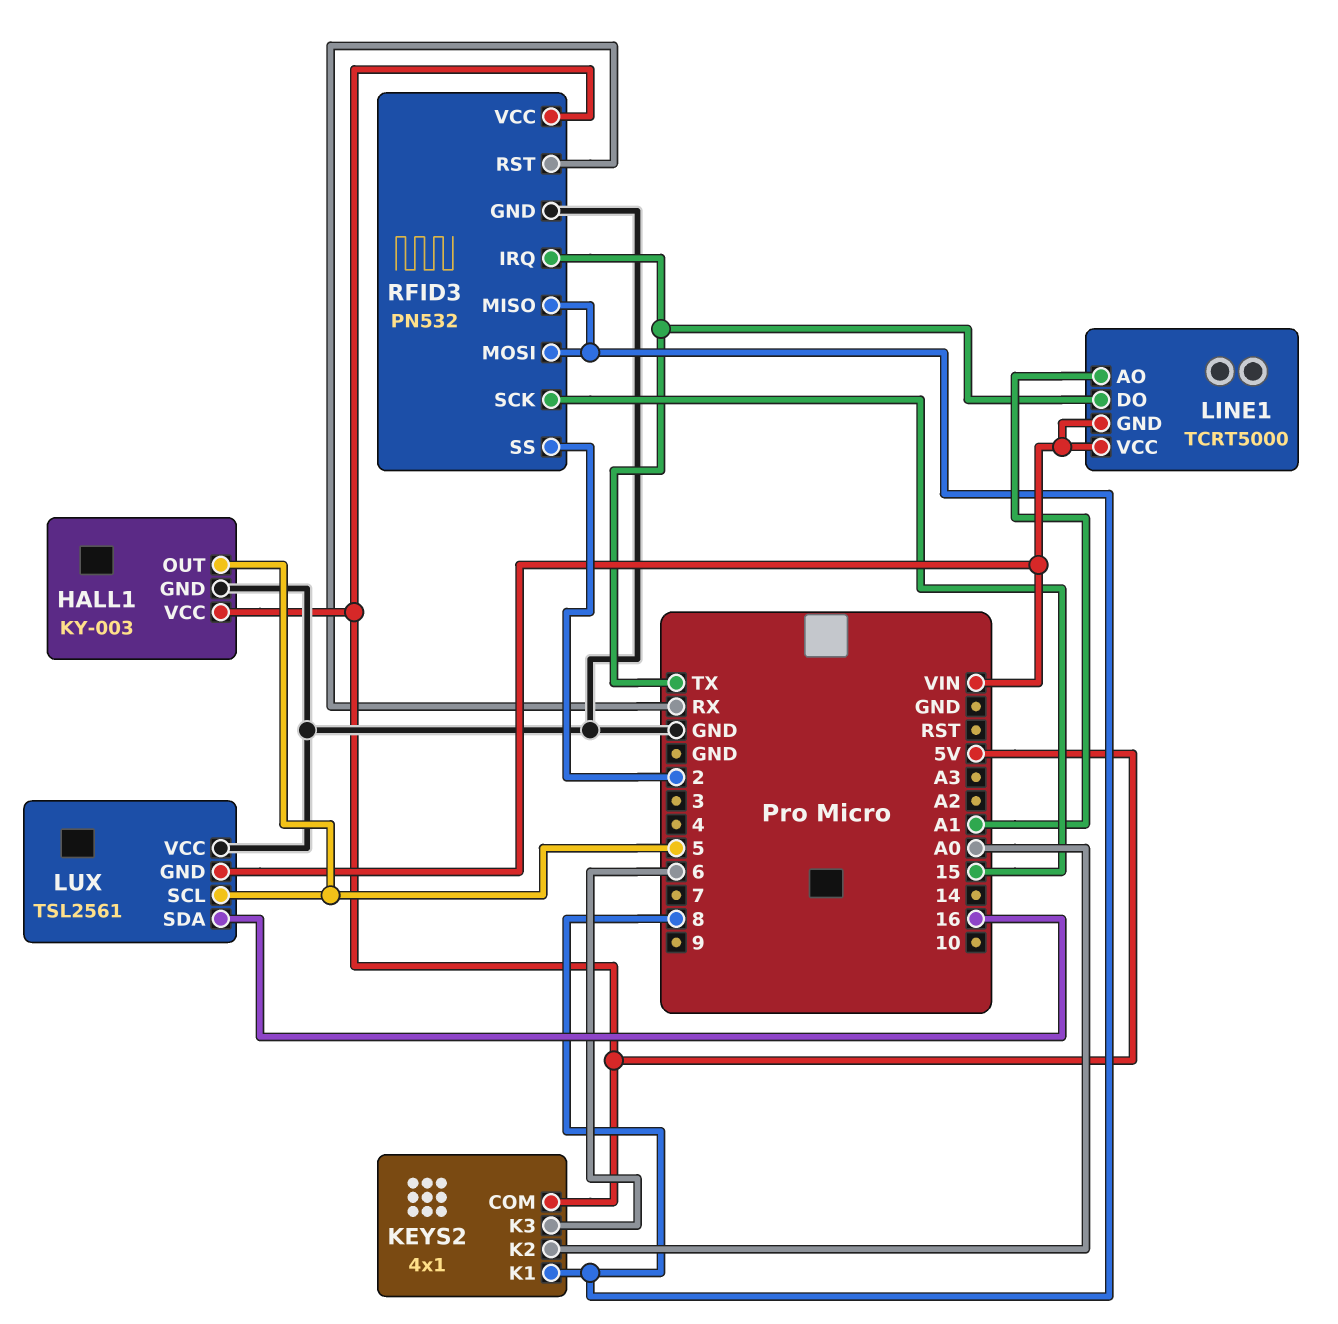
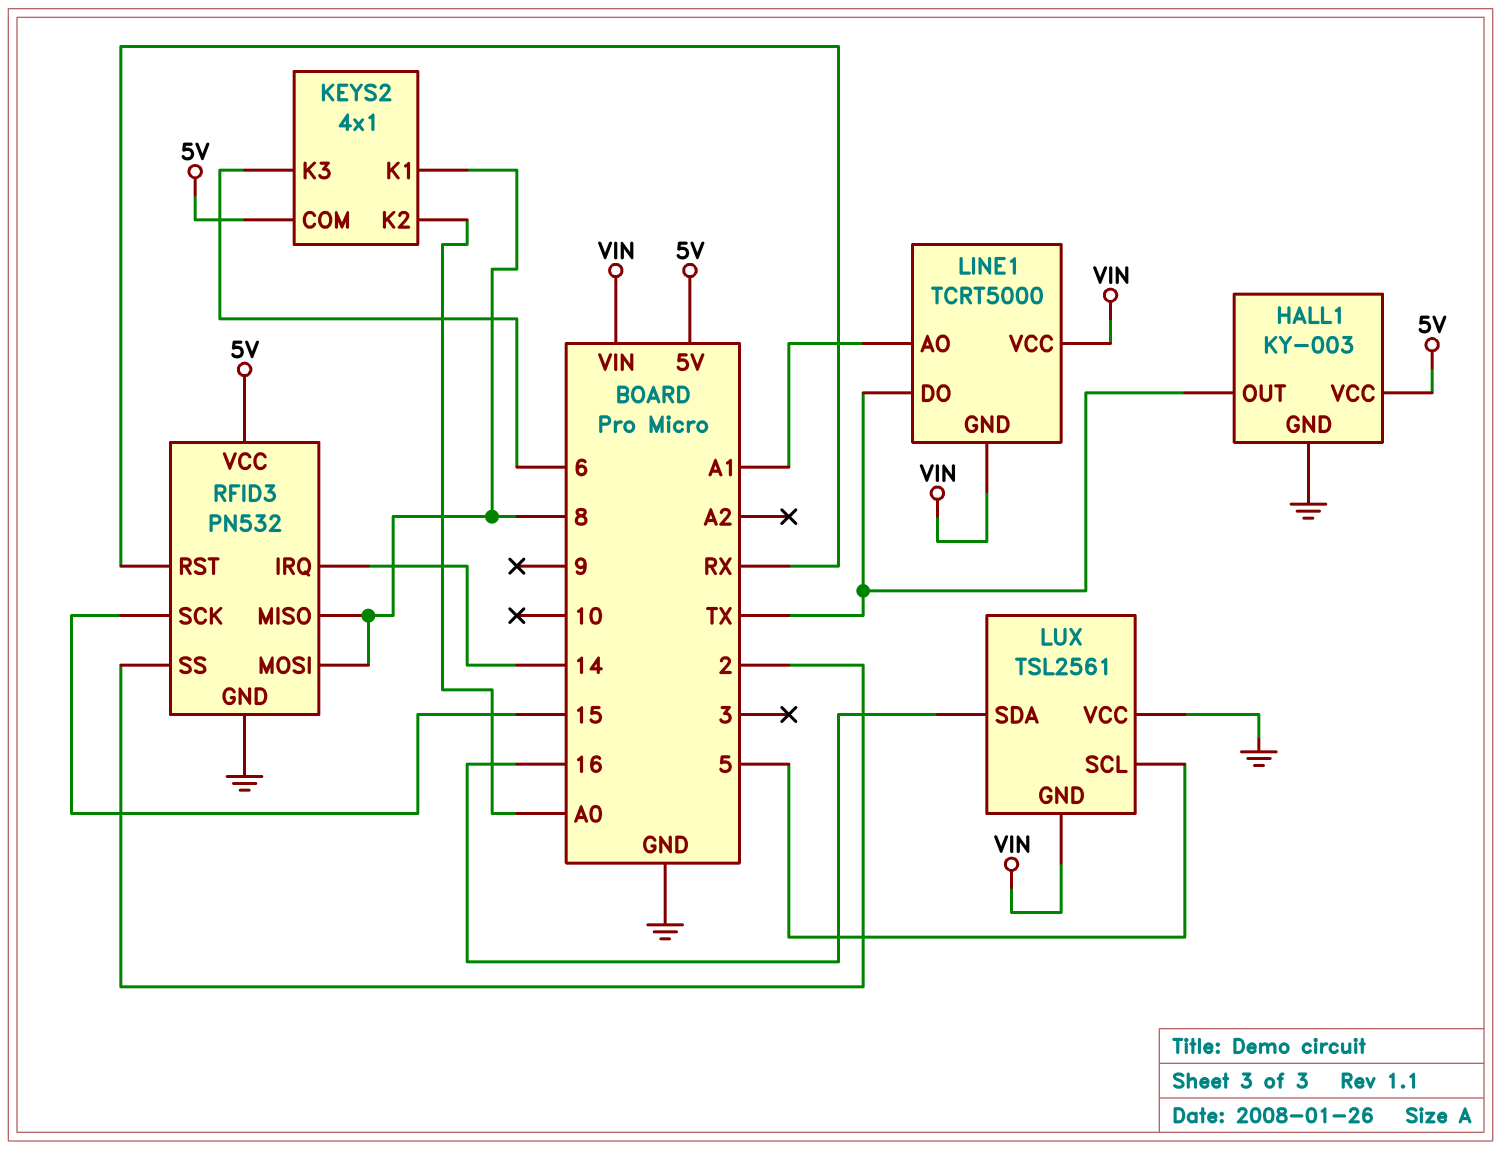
HALL1 pin OUT: 5 -> TX
RFID3 pin IRQ: TX -> 14

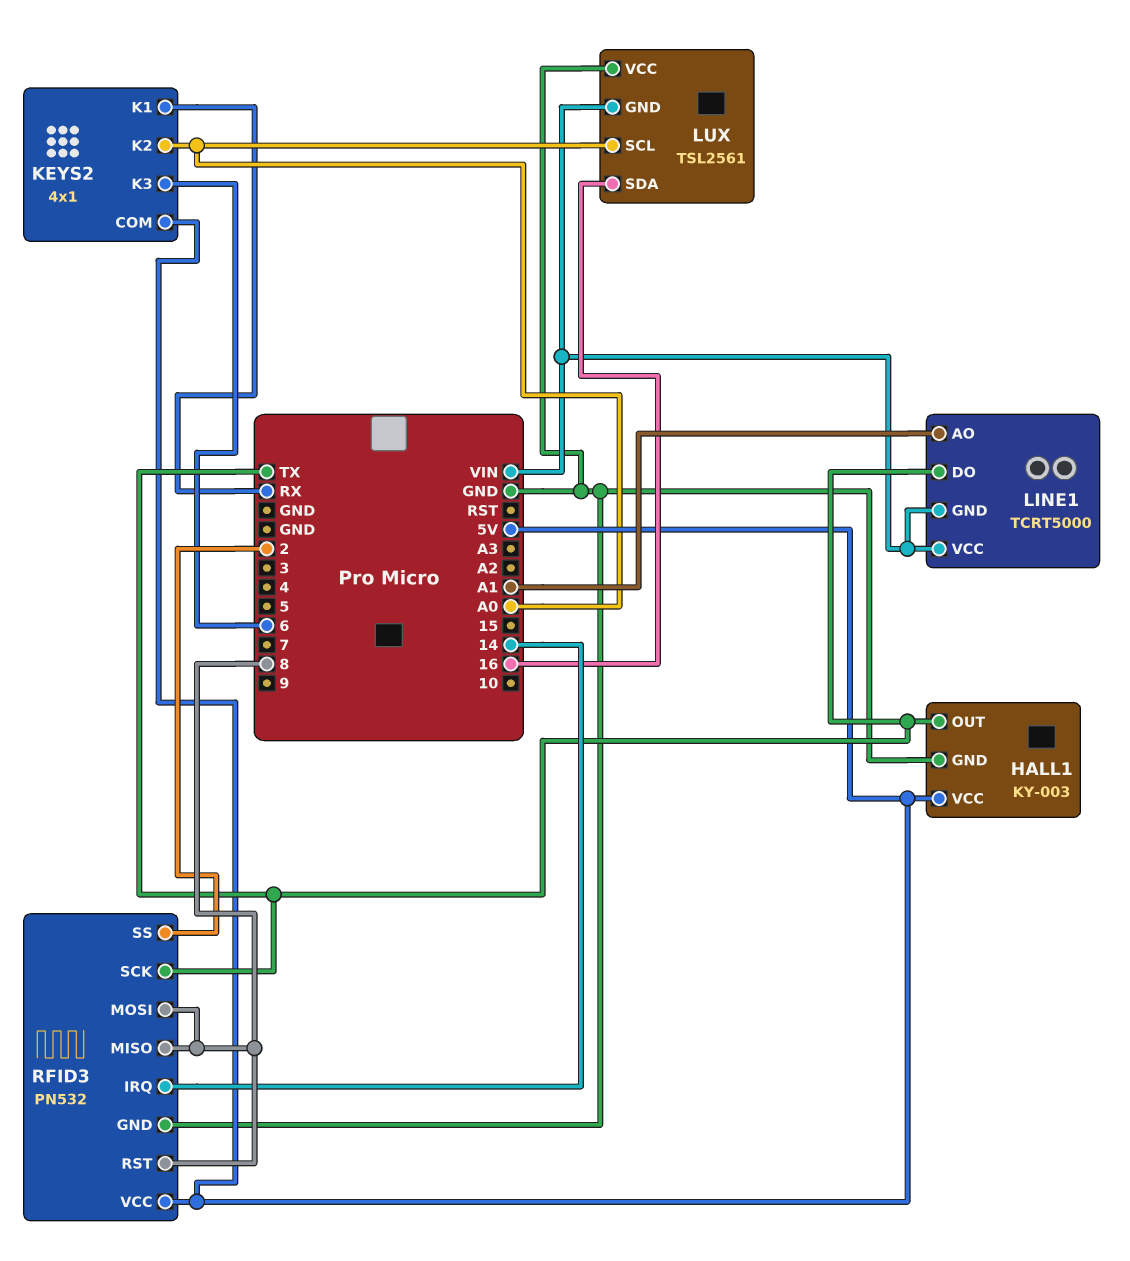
KEYS2 pin K1: 8 -> RX
LUX pin SCL: 5 -> A0
RFID3 pin RST: RX -> 8
RFID3 pin SCK: 15 -> TX

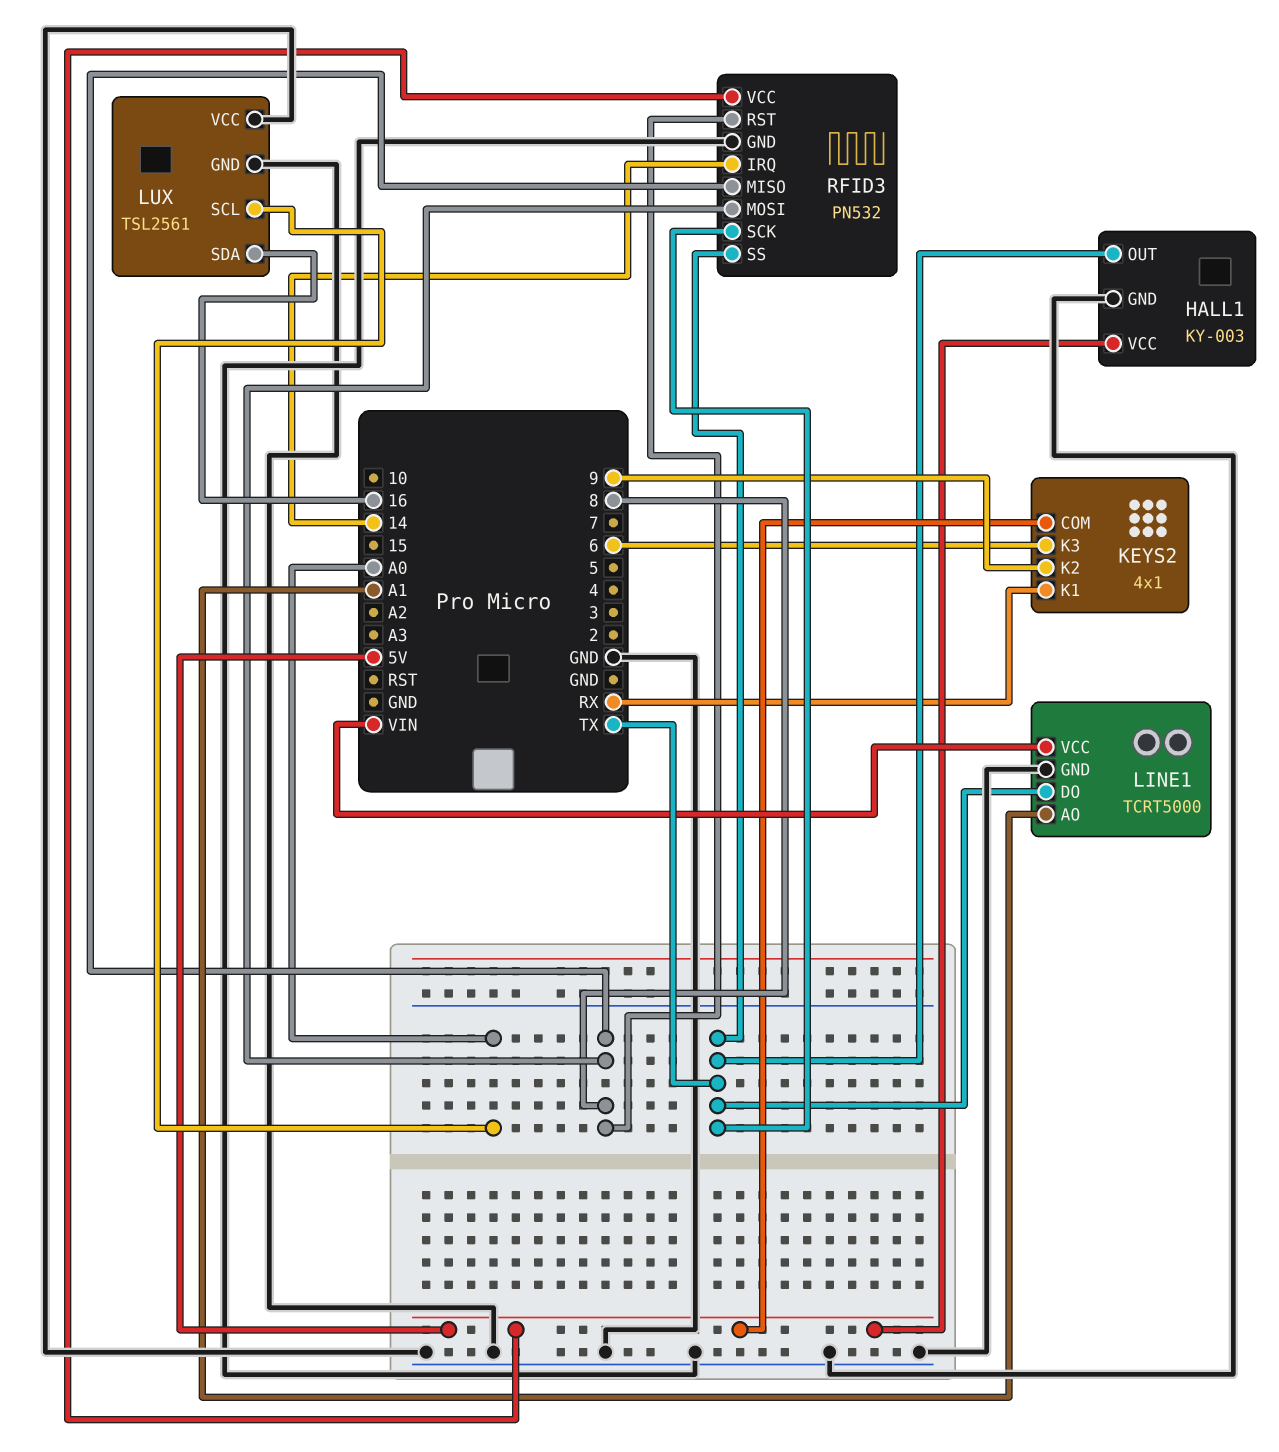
KEYS2 pin K2: A0 -> 9
LINE1 pin GND: VIN -> GND
LUX pin GND: VIN -> GND
RFID3 pin SS: 2 -> TX

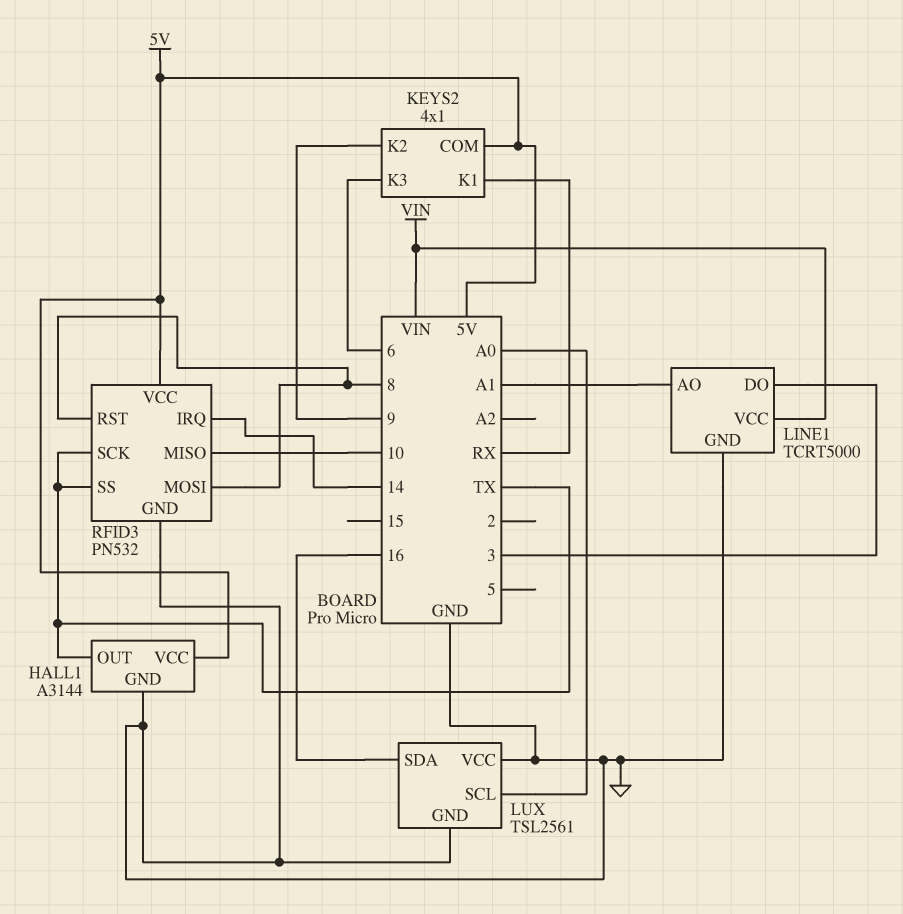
HALL1: KY-003 -> A3144
LINE1 pin DO: TX -> 3
RFID3 pin MISO: 8 -> 10

